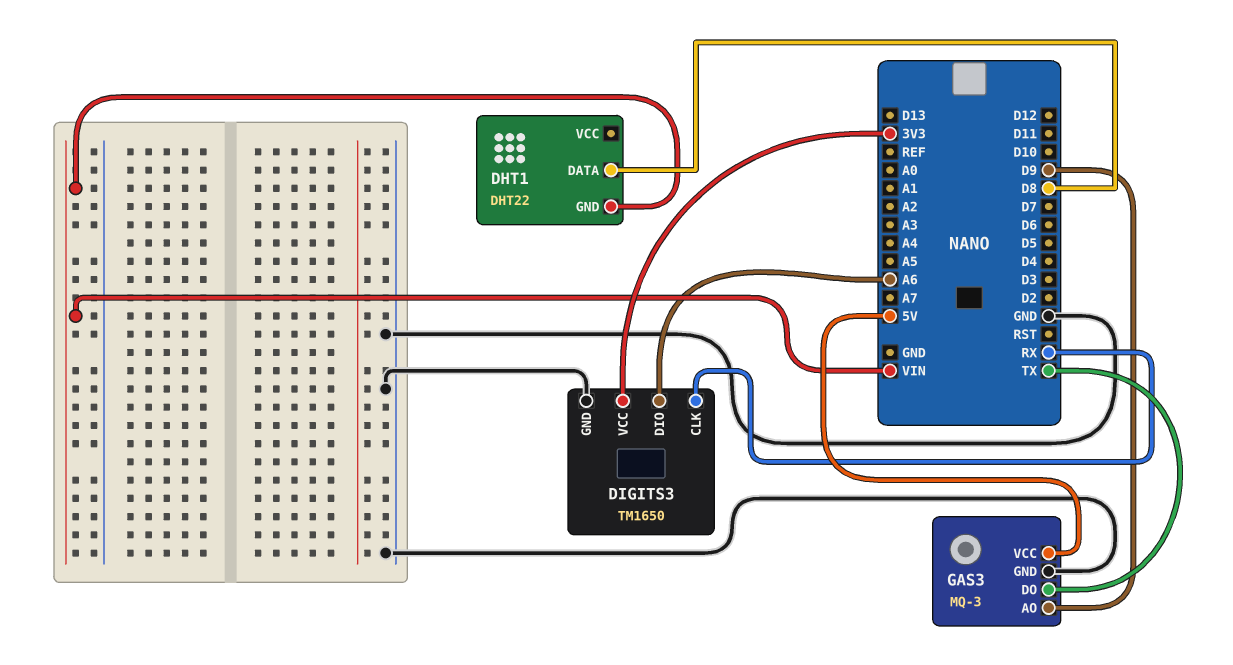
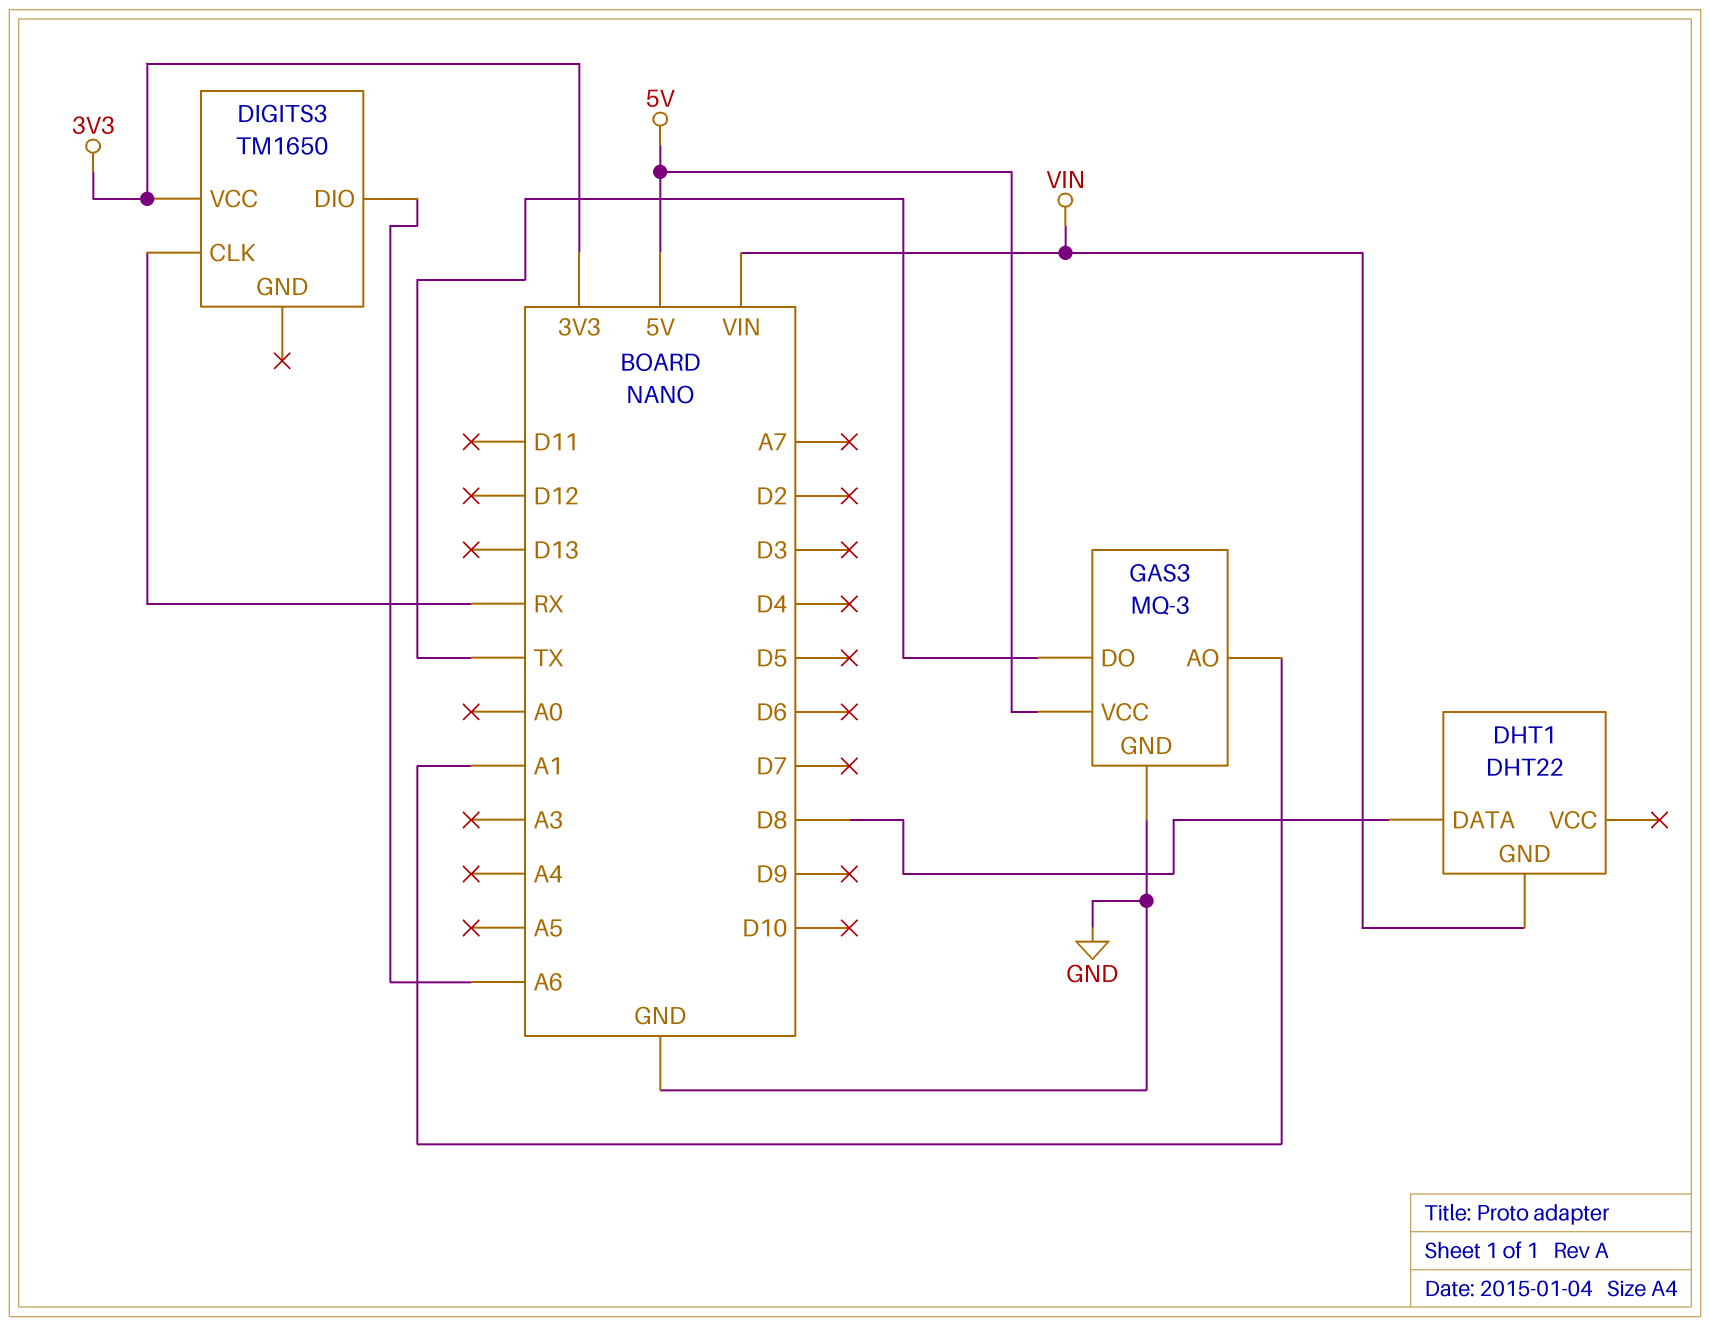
DIGITS3 pin GND: GND -> none
GAS3 pin AO: D9 -> A1

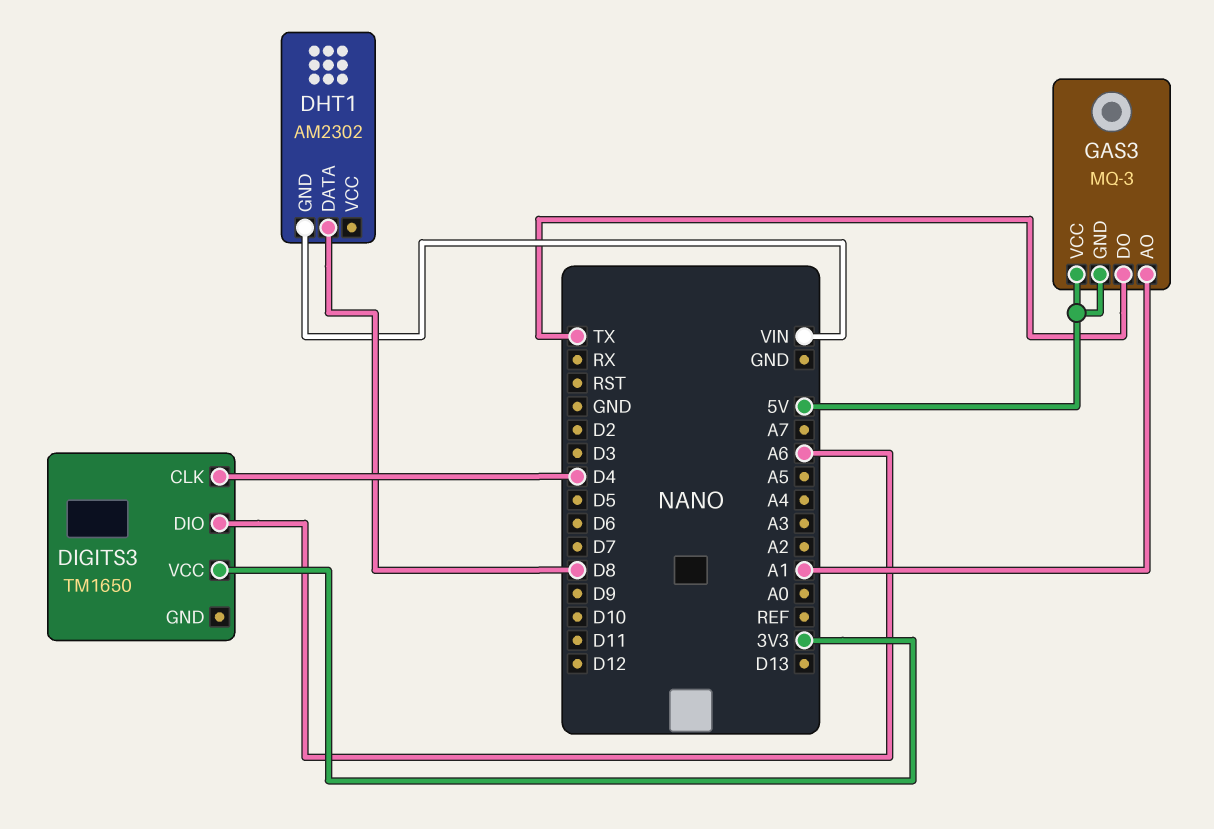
DHT1: DHT22 -> AM2302
DIGITS3 pin CLK: RX -> D4
GAS3 pin GND: GND -> 5V

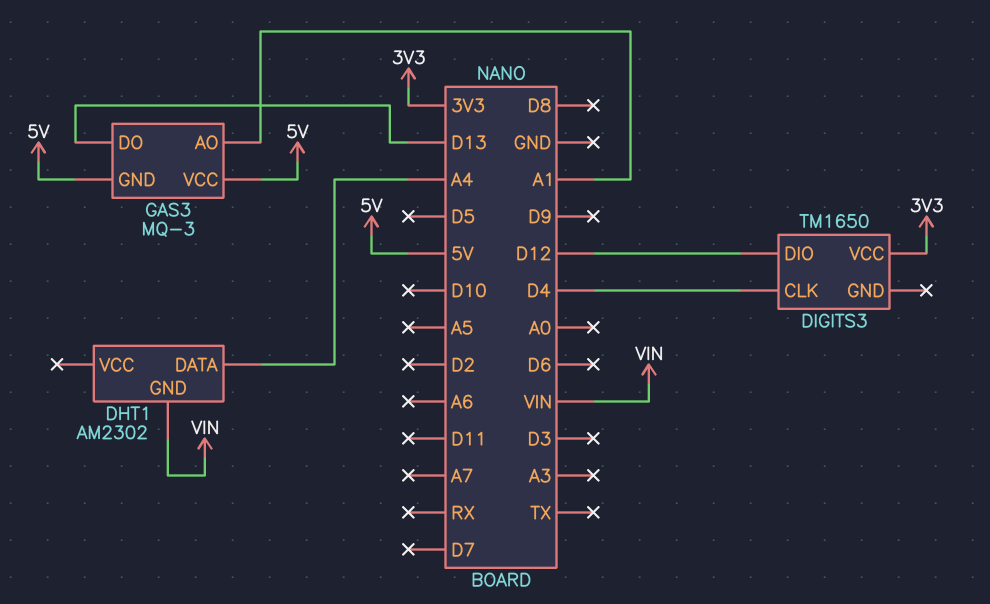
DHT1 pin DATA: D8 -> A4
DIGITS3 pin DIO: A6 -> D12
GAS3 pin DO: TX -> D13

